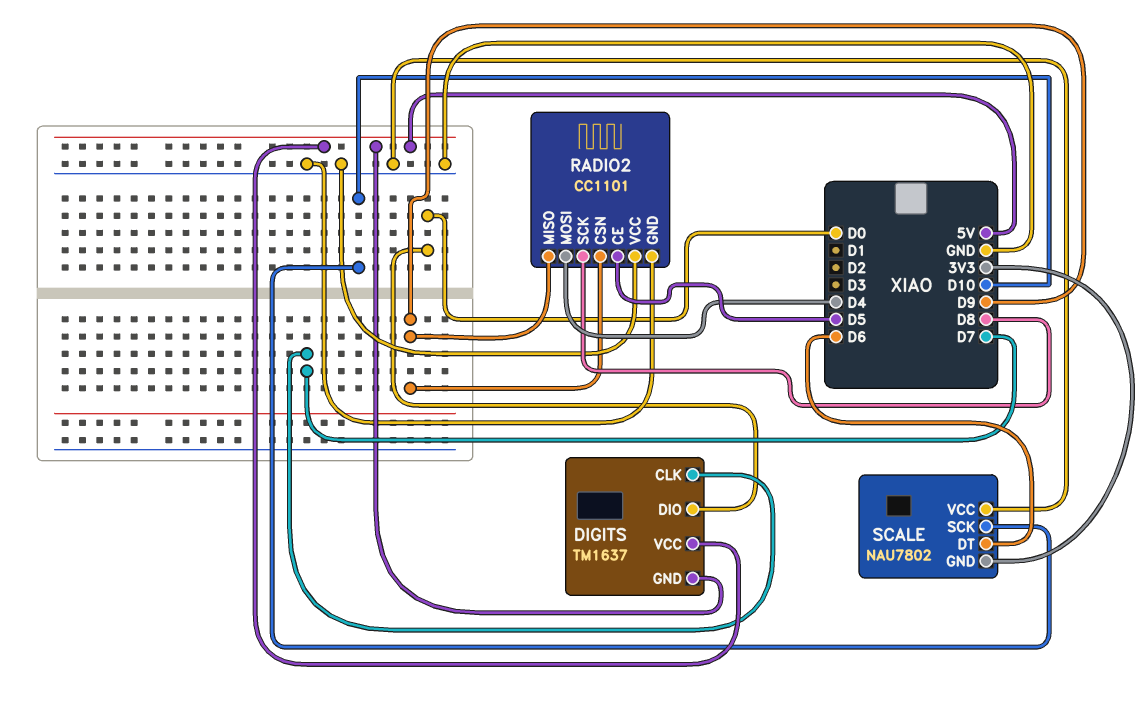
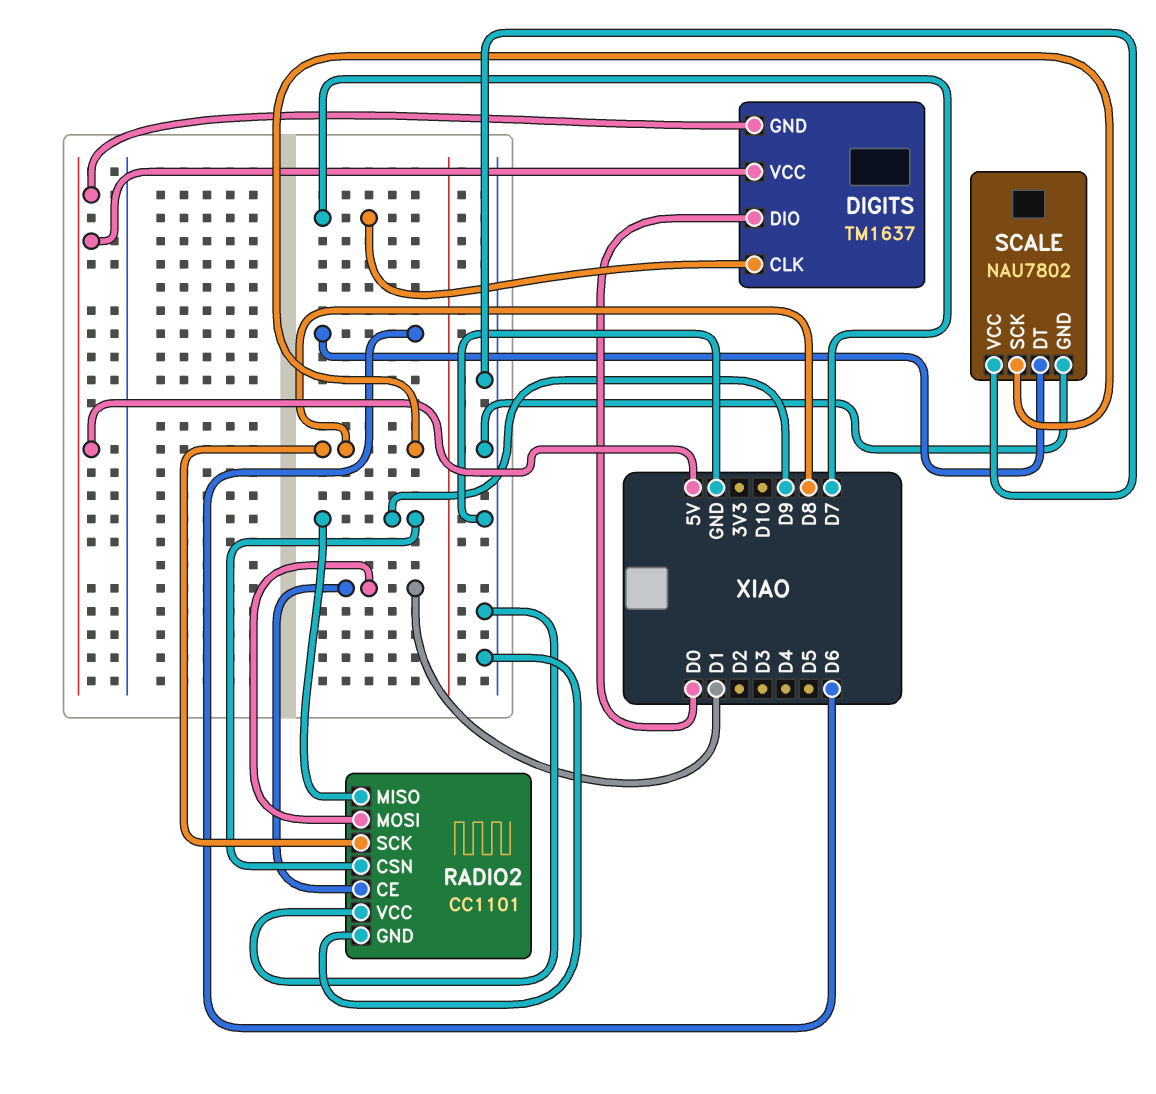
RADIO2 pin CE: D5 -> D1
RADIO2 pin MOSI: D4 -> D1
SCALE pin GND: 3V3 -> GND
SCALE pin SCK: D10 -> D8

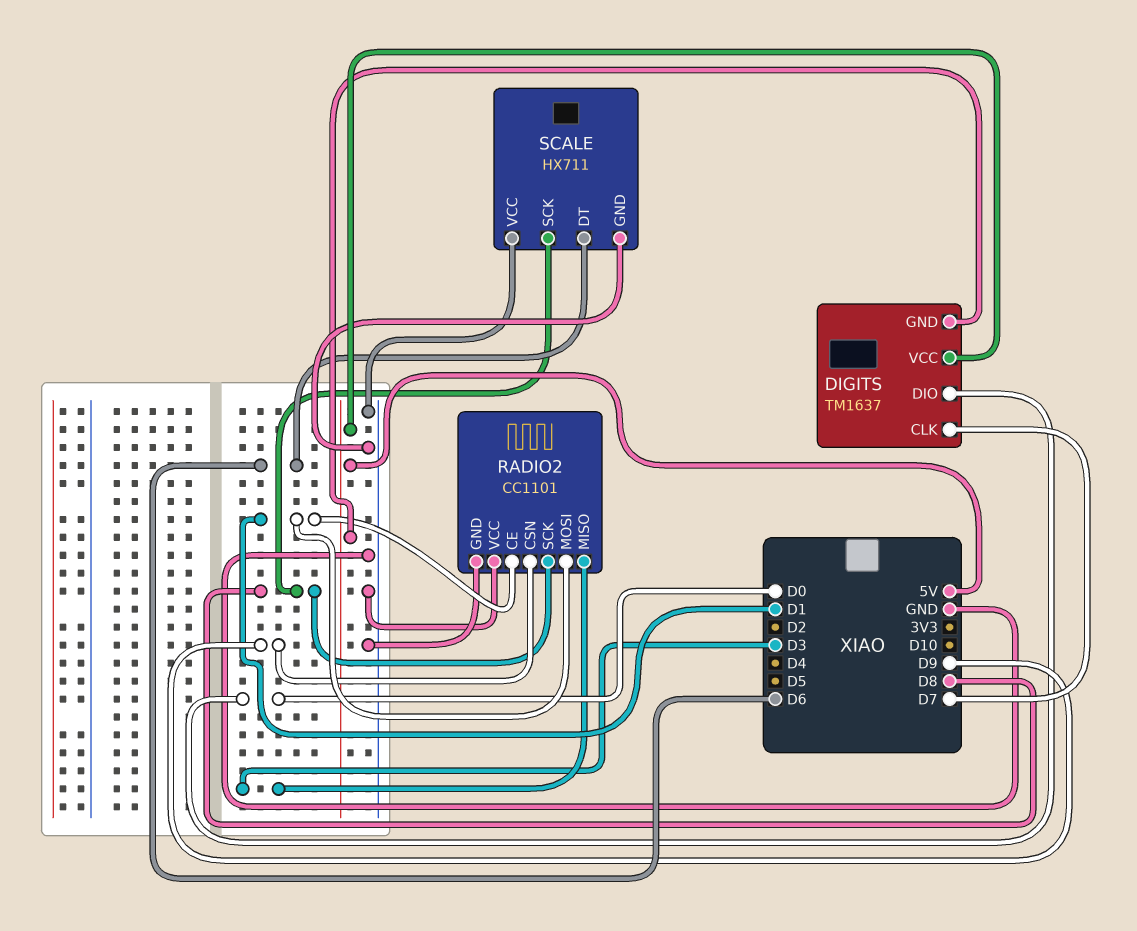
RADIO2 pin MISO: D9 -> D3
SCALE: NAU7802 -> HX711

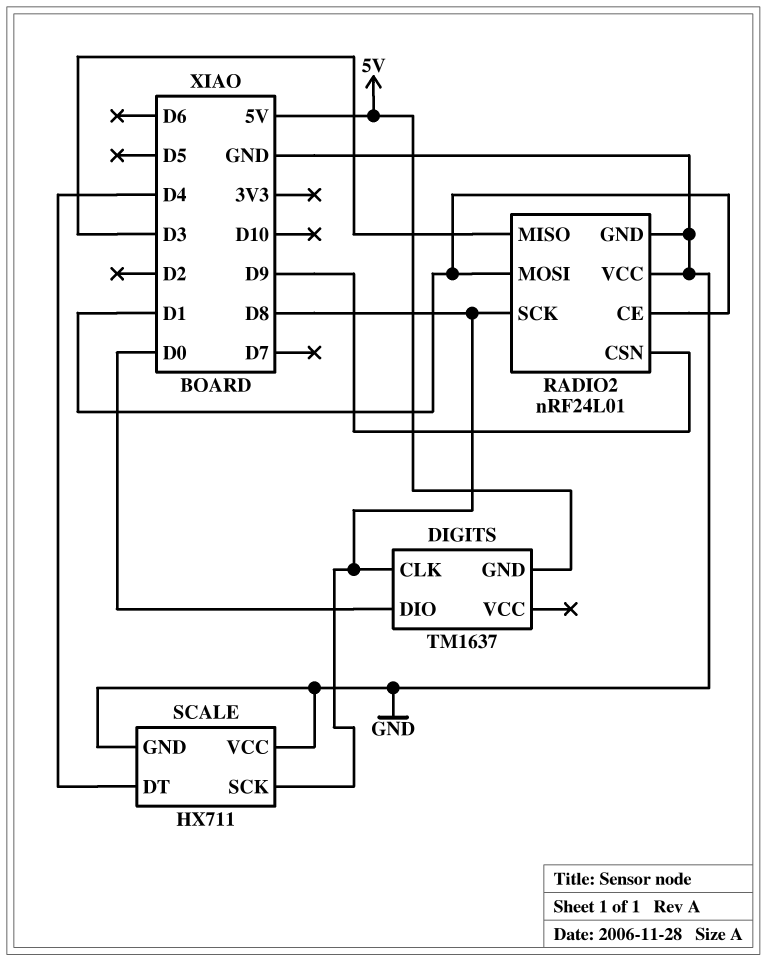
DIGITS pin CLK: D7 -> D8
DIGITS pin VCC: 5V -> none
RADIO2: CC1101 -> nRF24L01
SCALE pin DT: D6 -> D4

